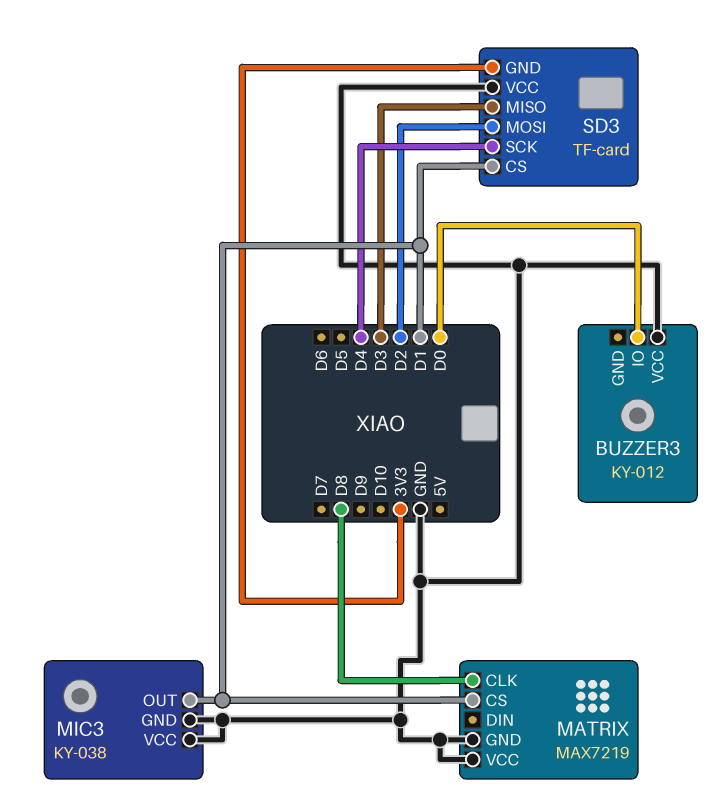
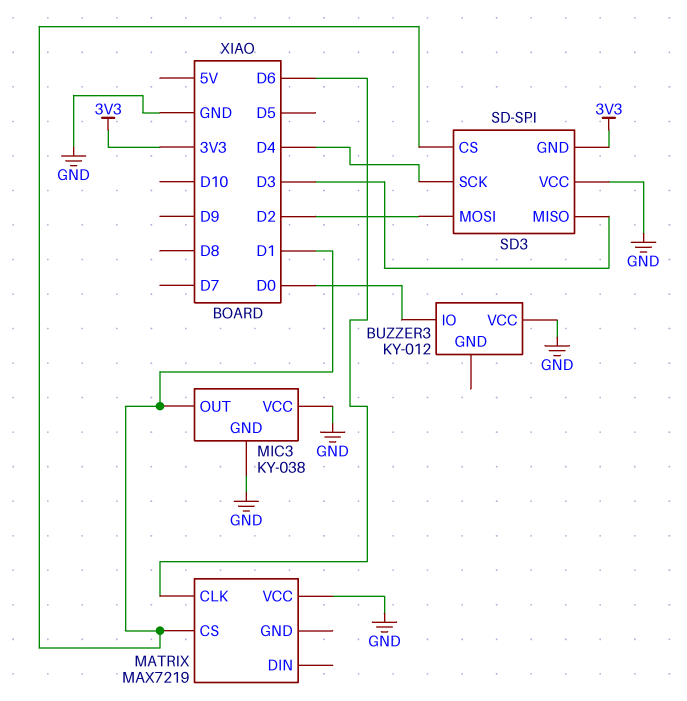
MATRIX pin CLK: D8 -> D6
MATRIX pin GND: GND -> none
SD3: TF-card -> SD-SPI

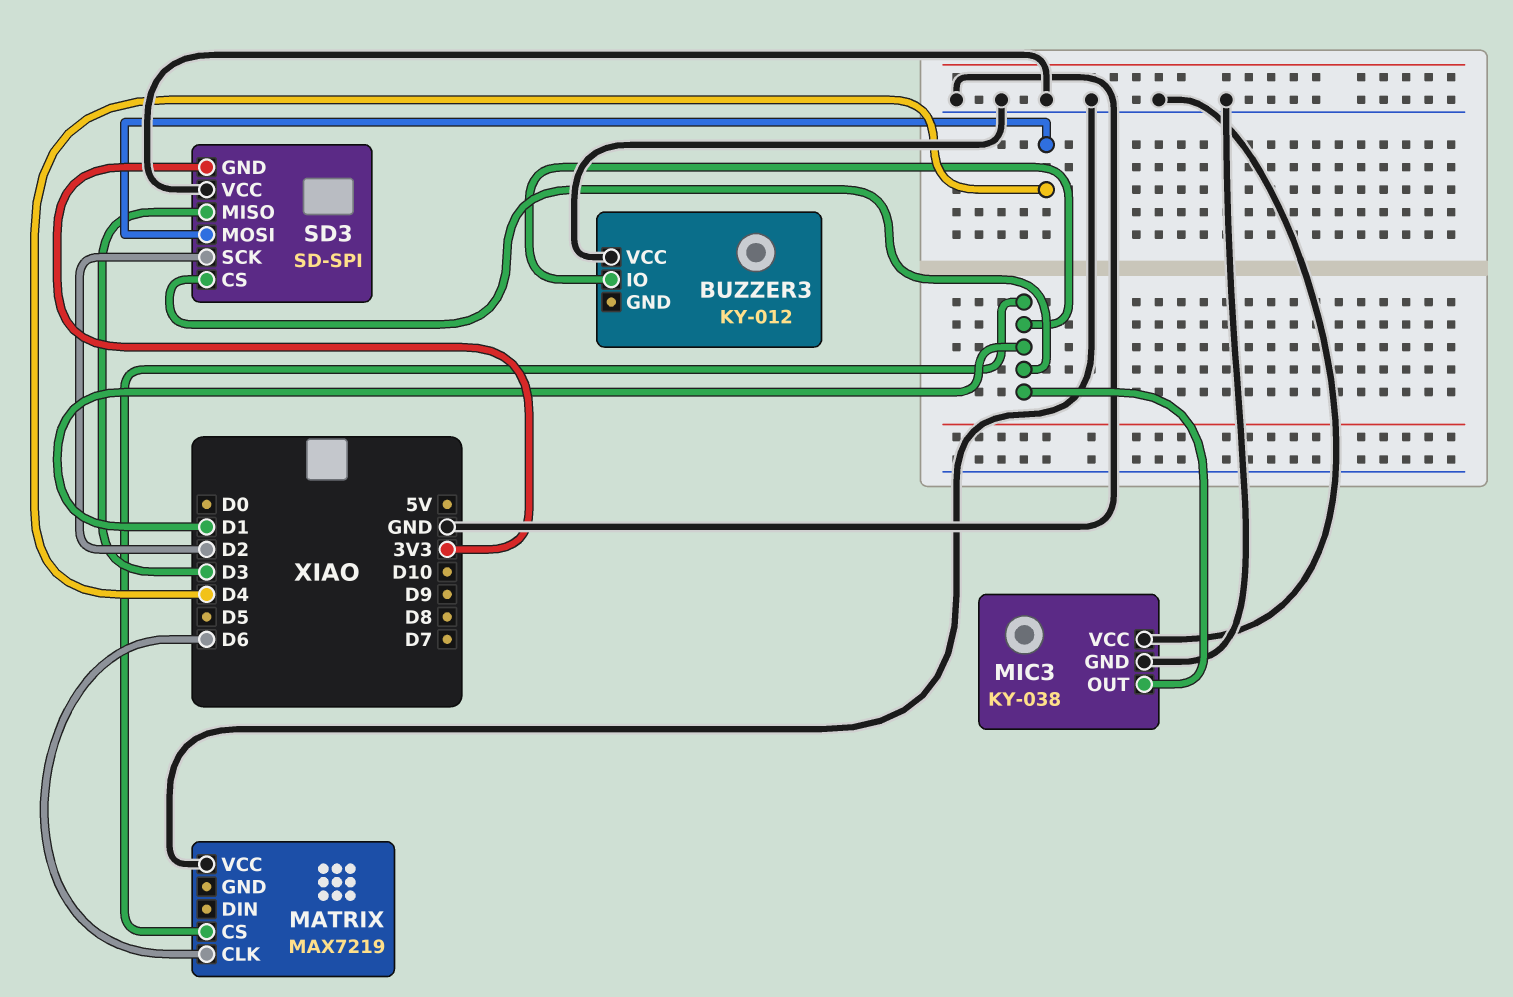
BUZZER3 pin IO: D0 -> D1
SD3 pin MOSI: D2 -> D4
SD3 pin SCK: D4 -> D2

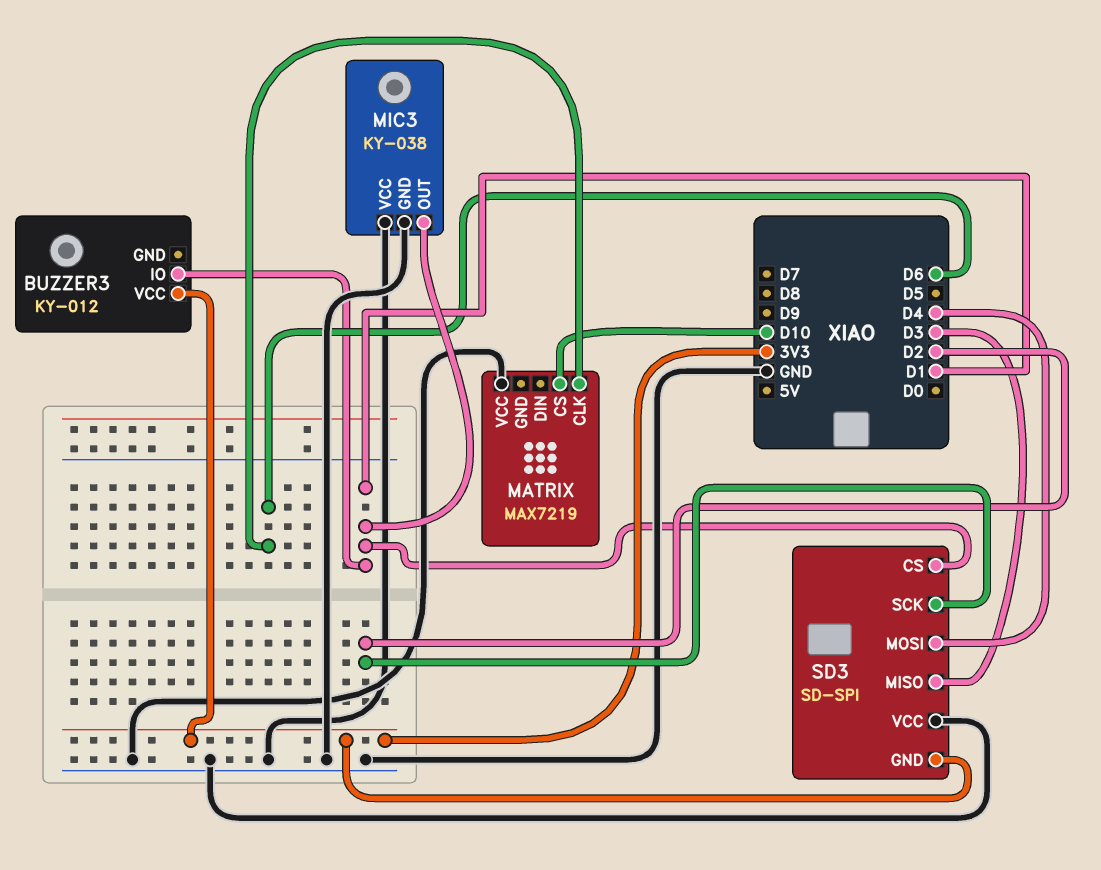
BUZZER3 pin VCC: GND -> 3V3
MATRIX pin CS: D1 -> D10

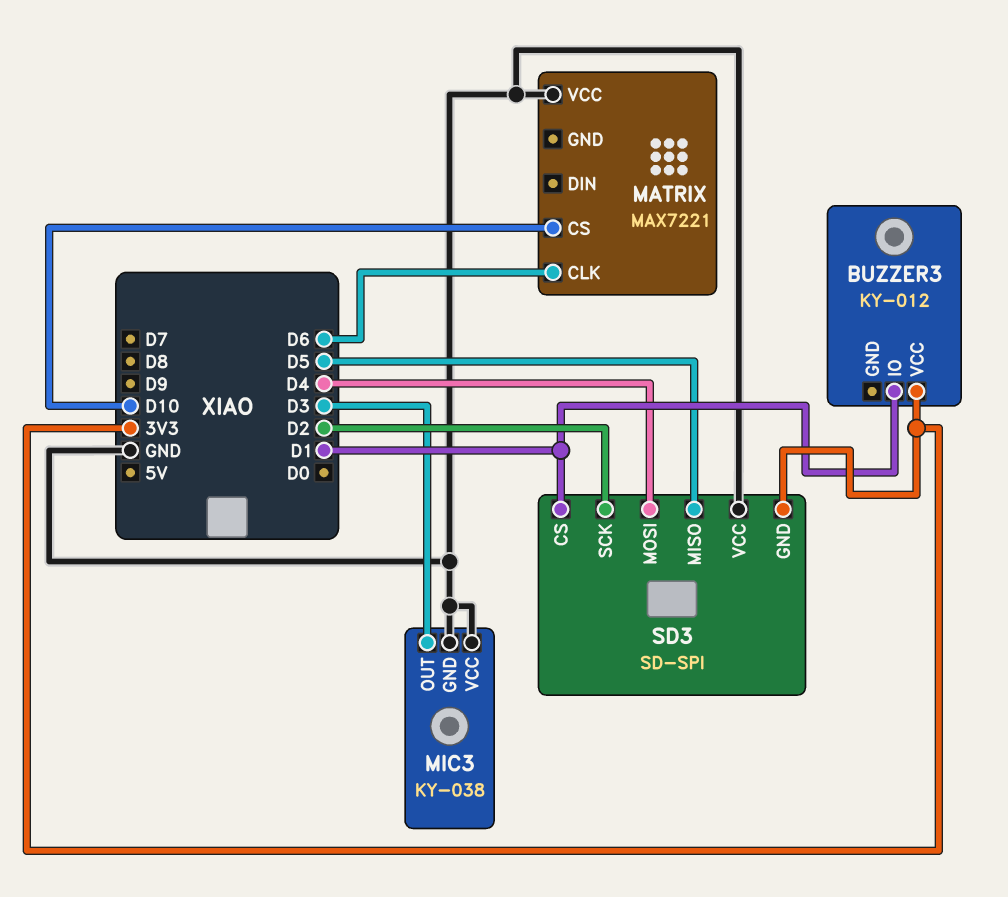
MATRIX: MAX7219 -> MAX7221
MIC3 pin OUT: D1 -> D3
SD3 pin MISO: D3 -> D5

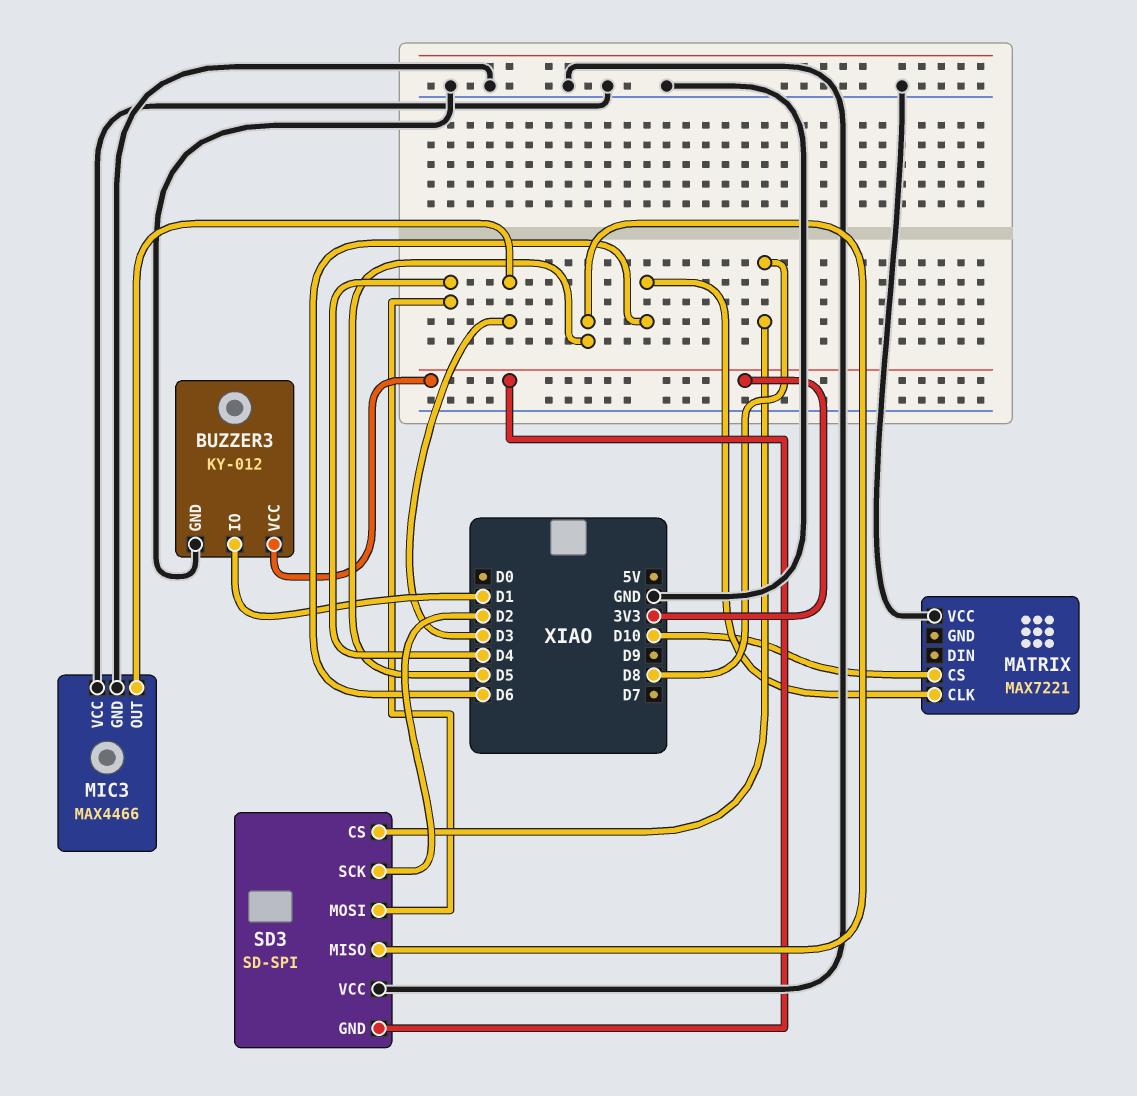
BUZZER3 pin GND: none -> GND
MIC3: KY-038 -> MAX4466
SD3 pin CS: D1 -> D8

